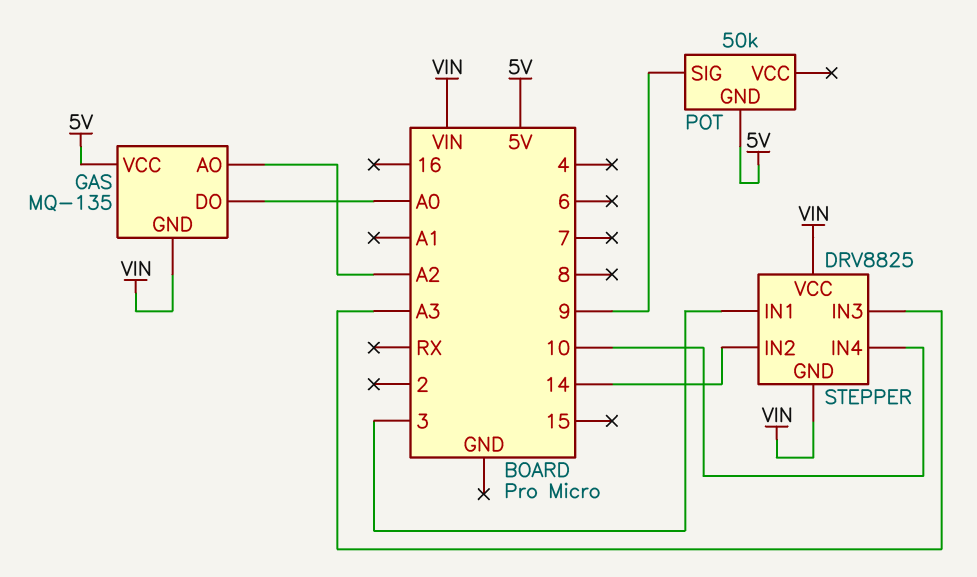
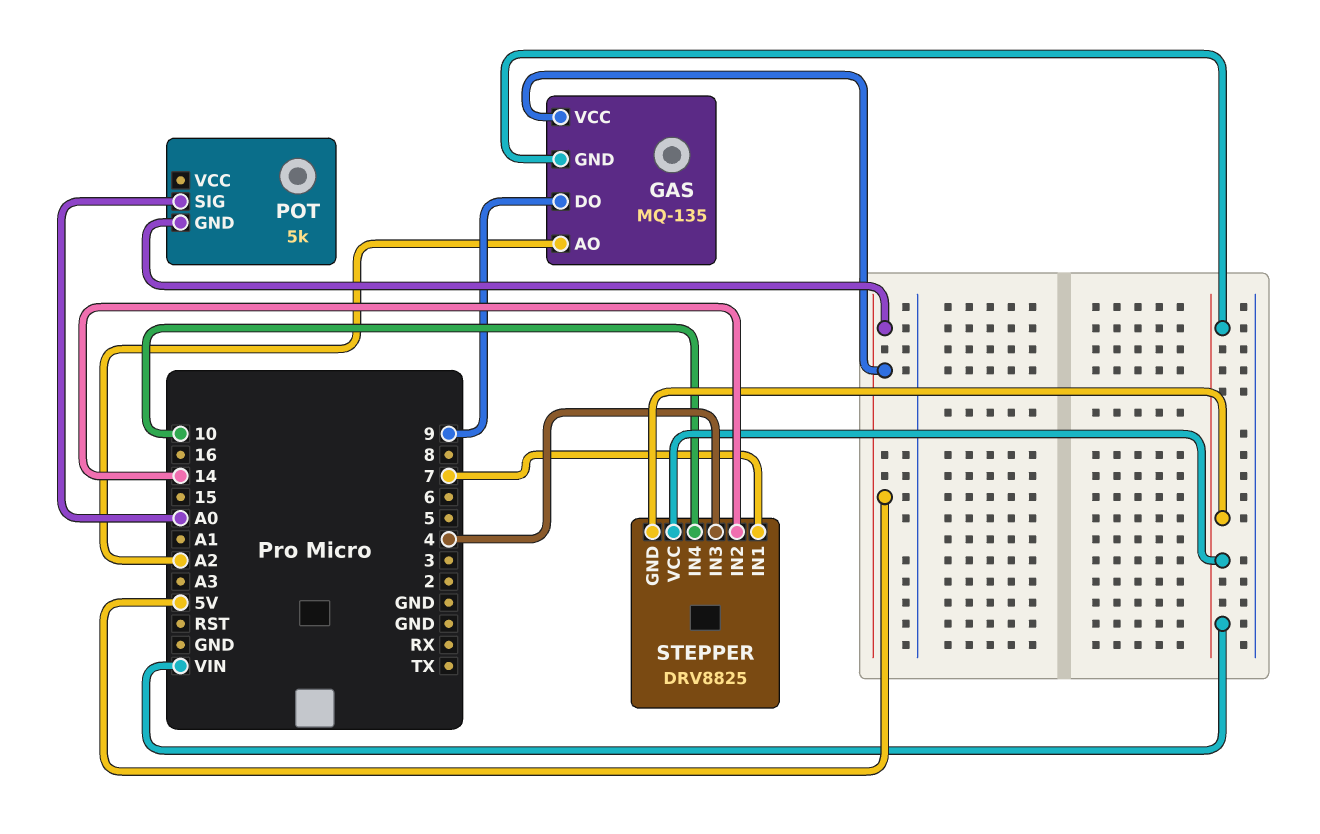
GAS pin DO: A0 -> 9
POT: 50k -> 5k
POT pin SIG: 9 -> A0
STEPPER pin IN1: 3 -> 7
STEPPER pin IN3: A3 -> 4

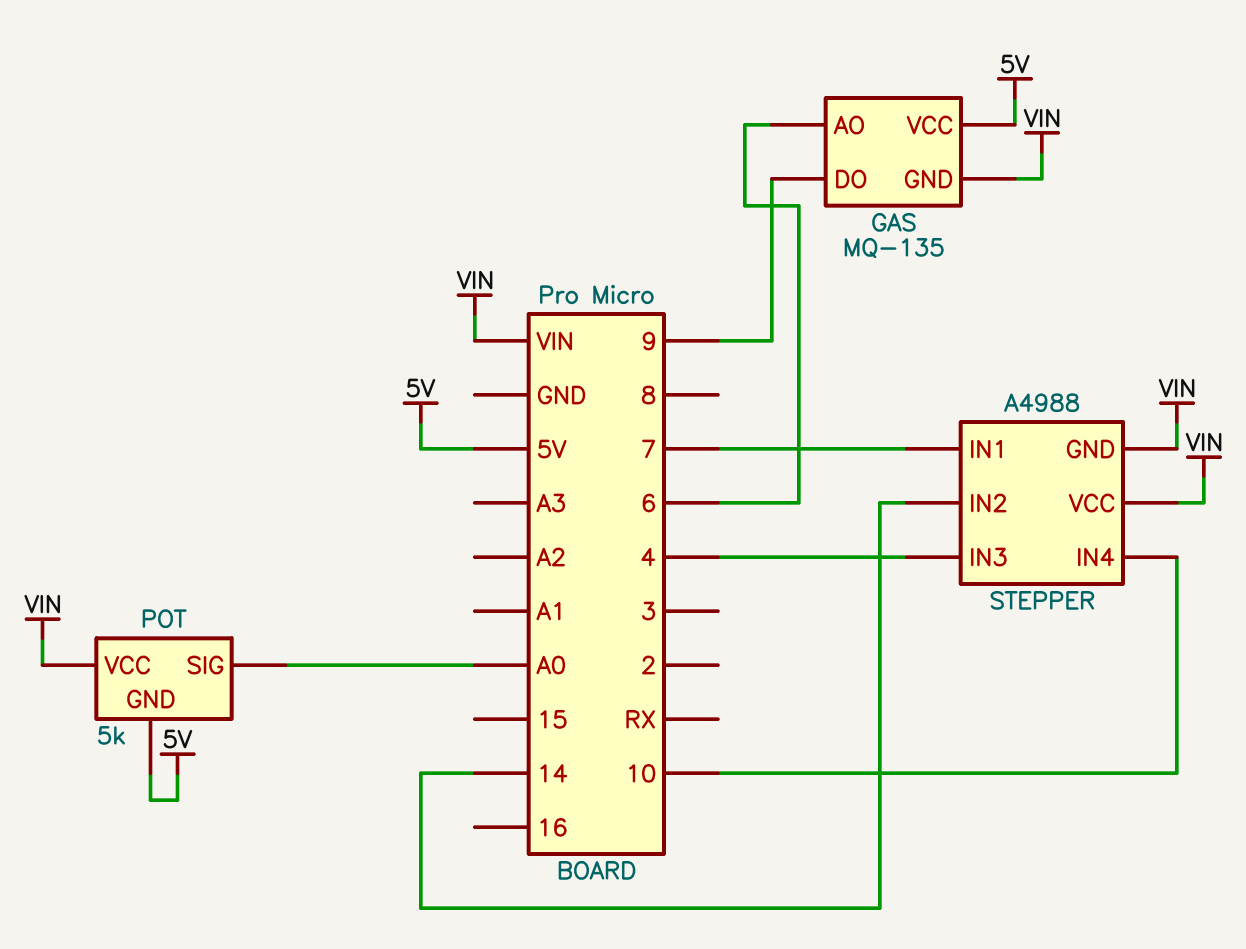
GAS pin AO: A2 -> 6
POT pin VCC: none -> VIN
STEPPER: DRV8825 -> A4988

